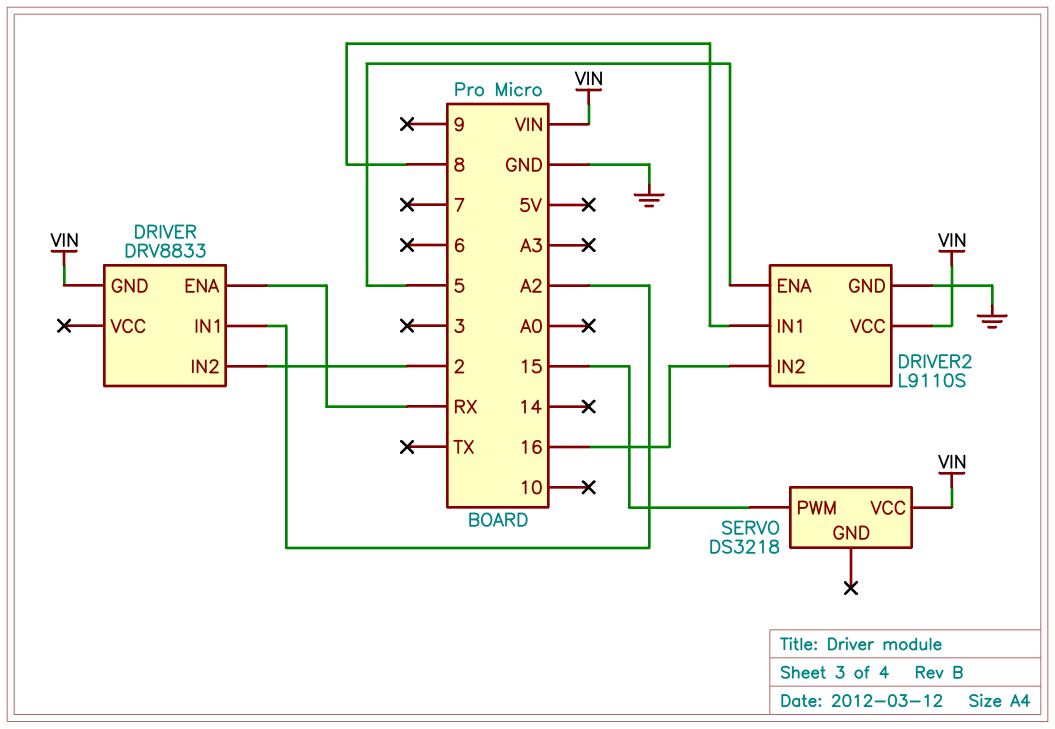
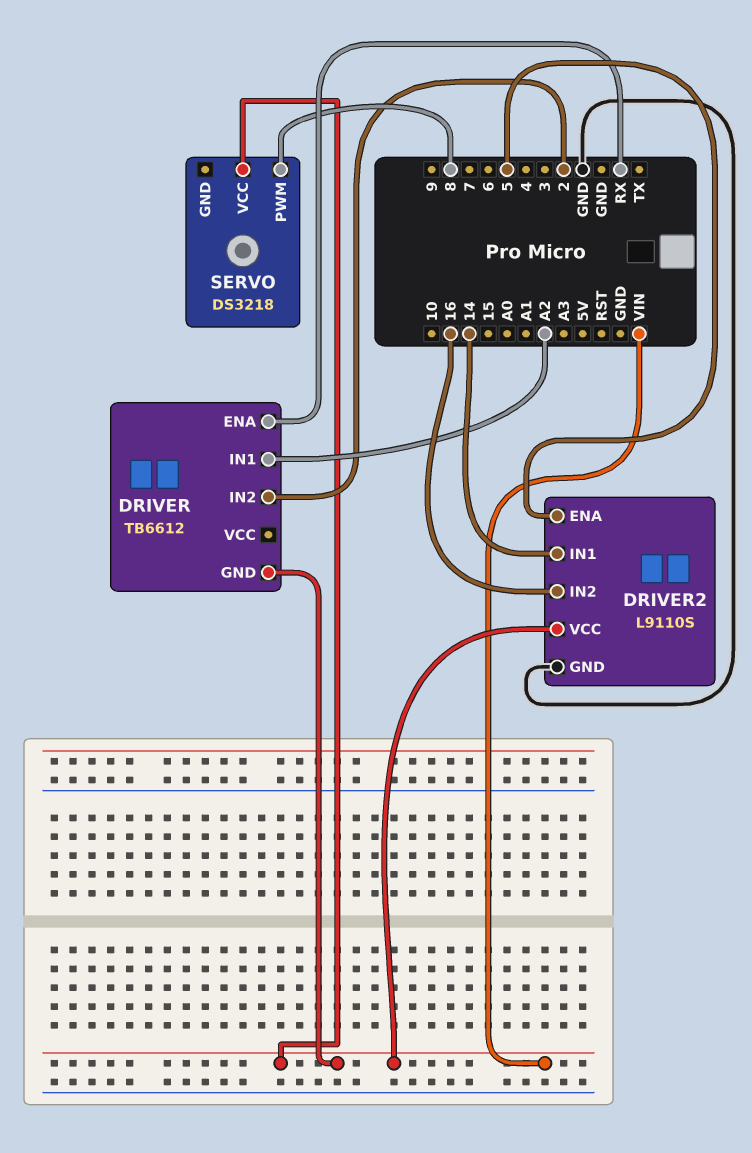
DRIVER: DRV8833 -> TB6612
DRIVER2 pin IN1: 8 -> 14
SERVO pin PWM: 15 -> 8

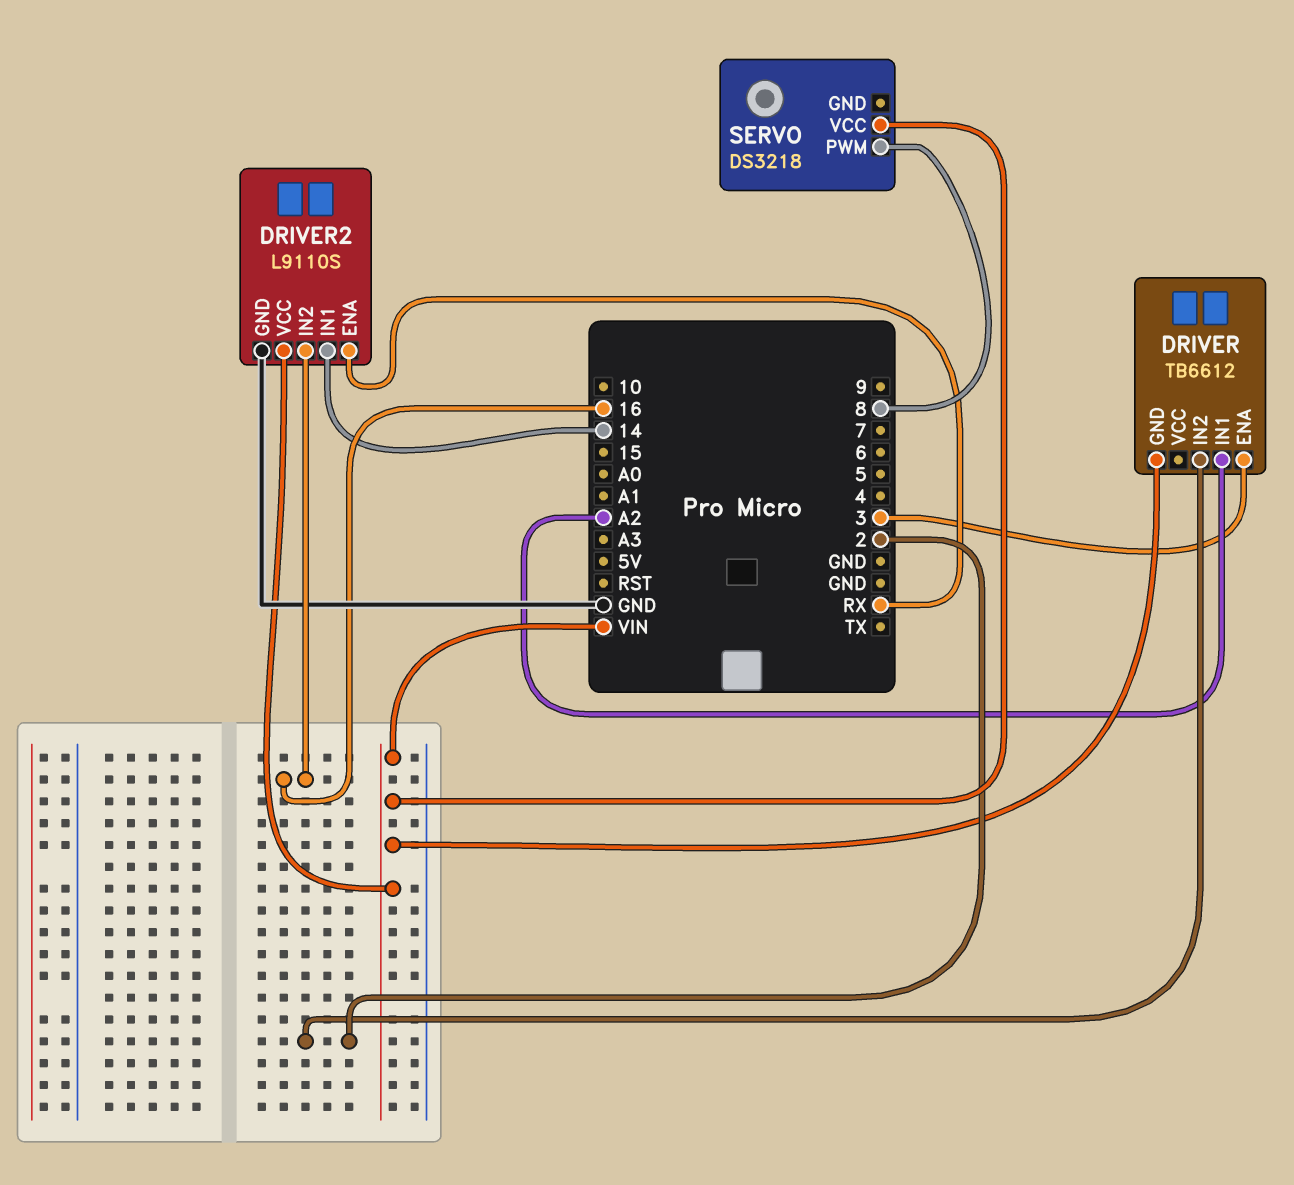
DRIVER pin ENA: RX -> 3
DRIVER2 pin ENA: 5 -> RX

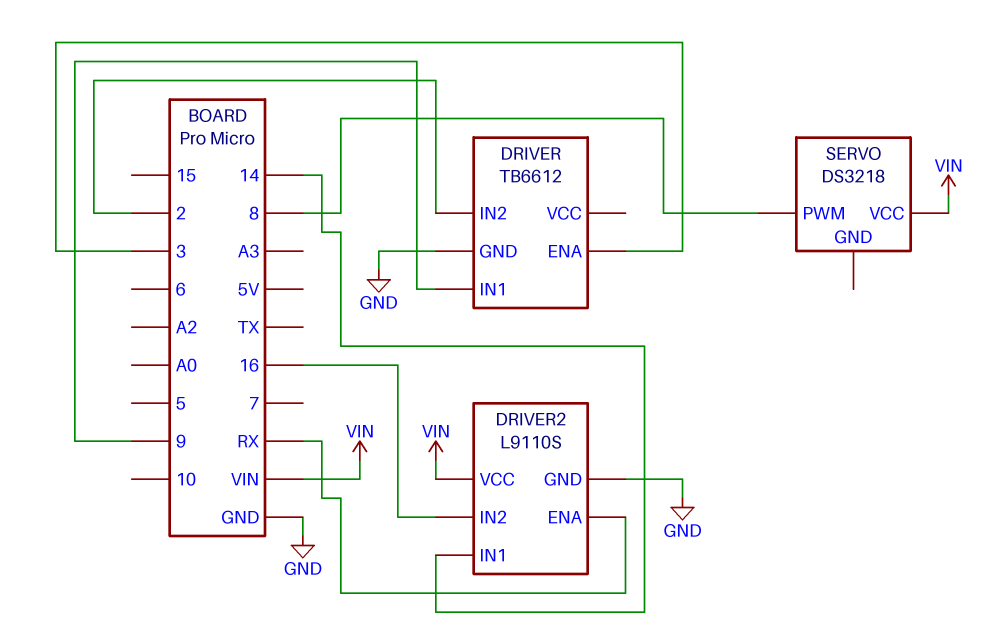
DRIVER pin GND: VIN -> GND
DRIVER pin IN1: A2 -> 9

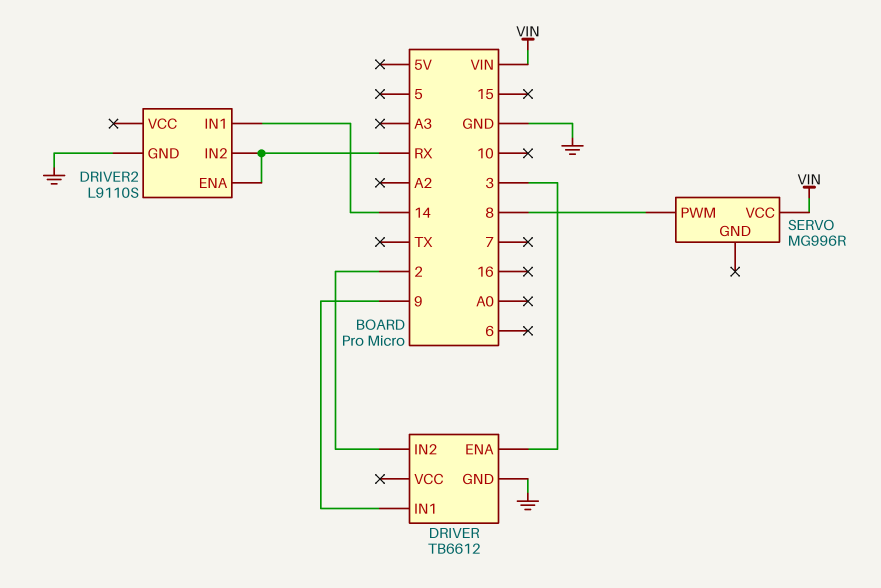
DRIVER2 pin IN2: 16 -> RX
DRIVER2 pin VCC: VIN -> none
SERVO: DS3218 -> MG996R

